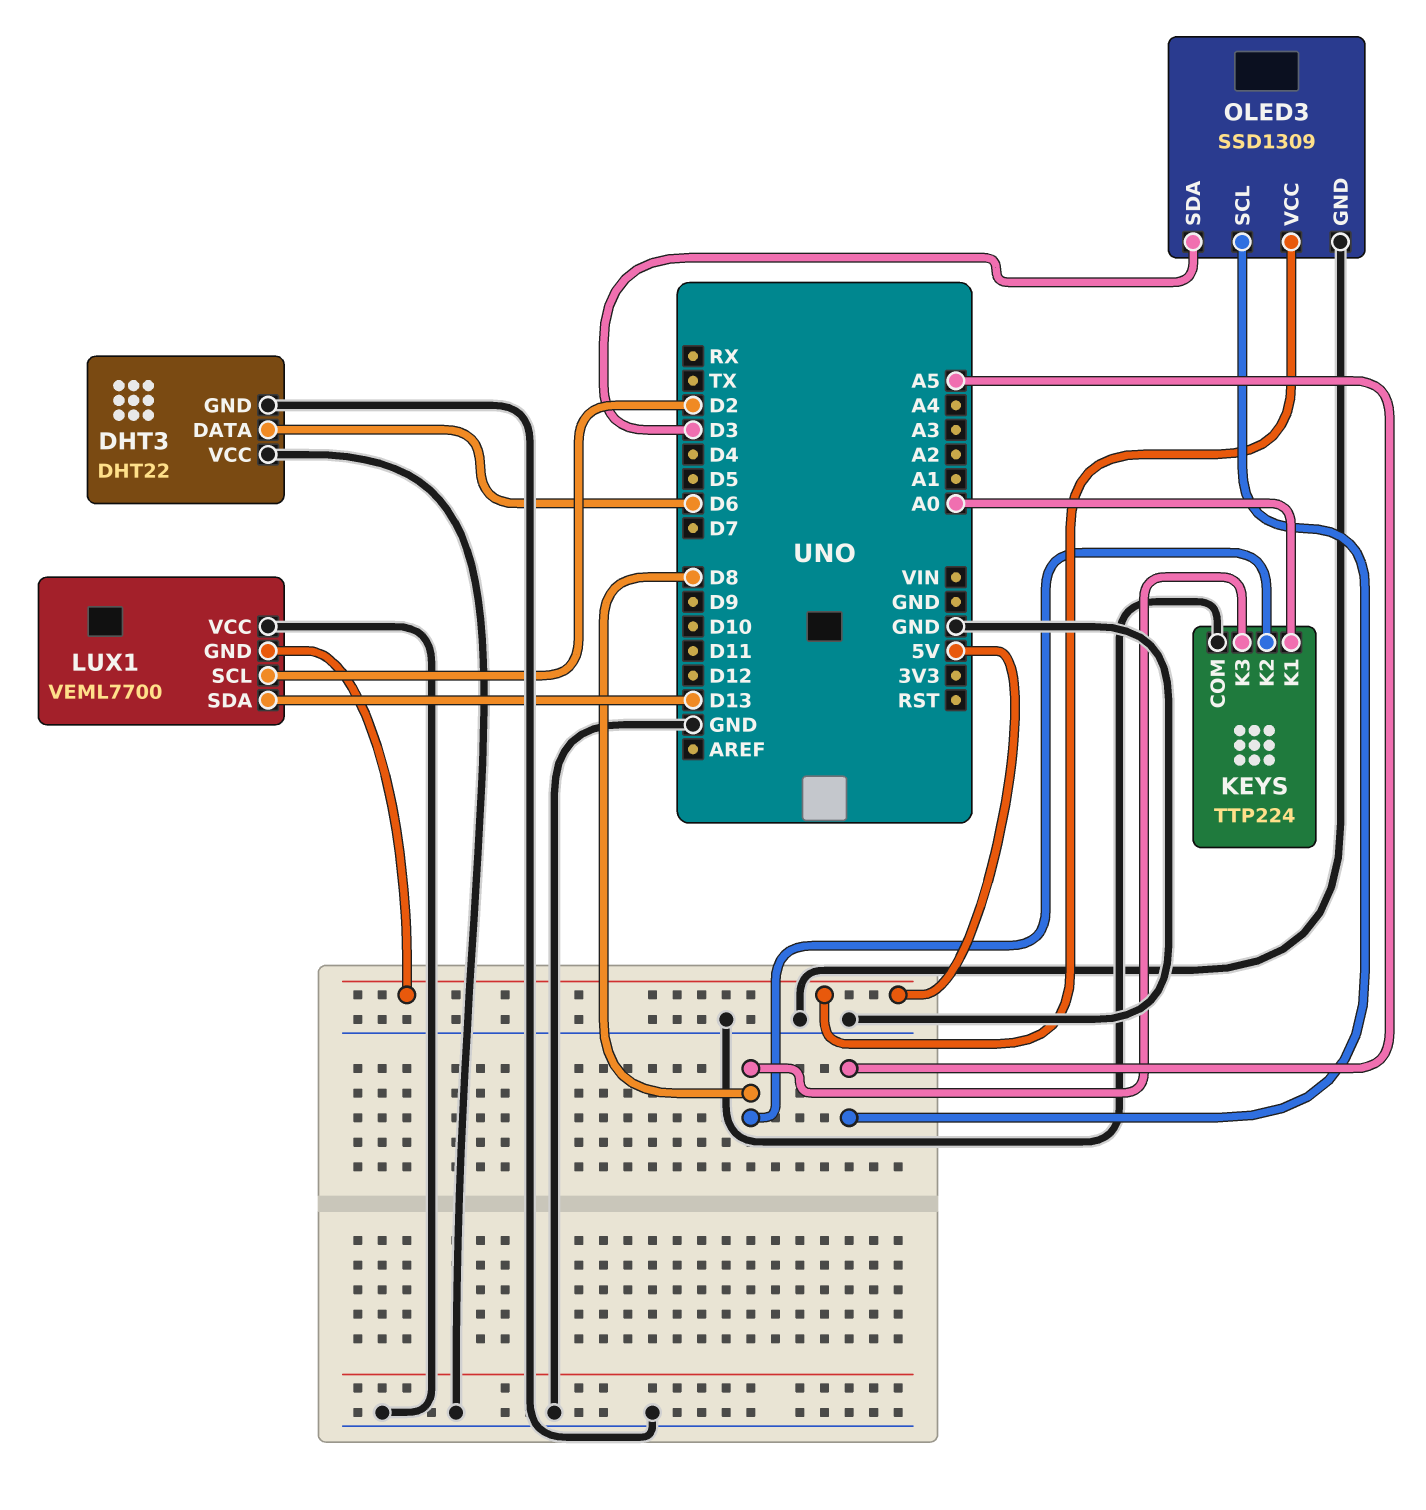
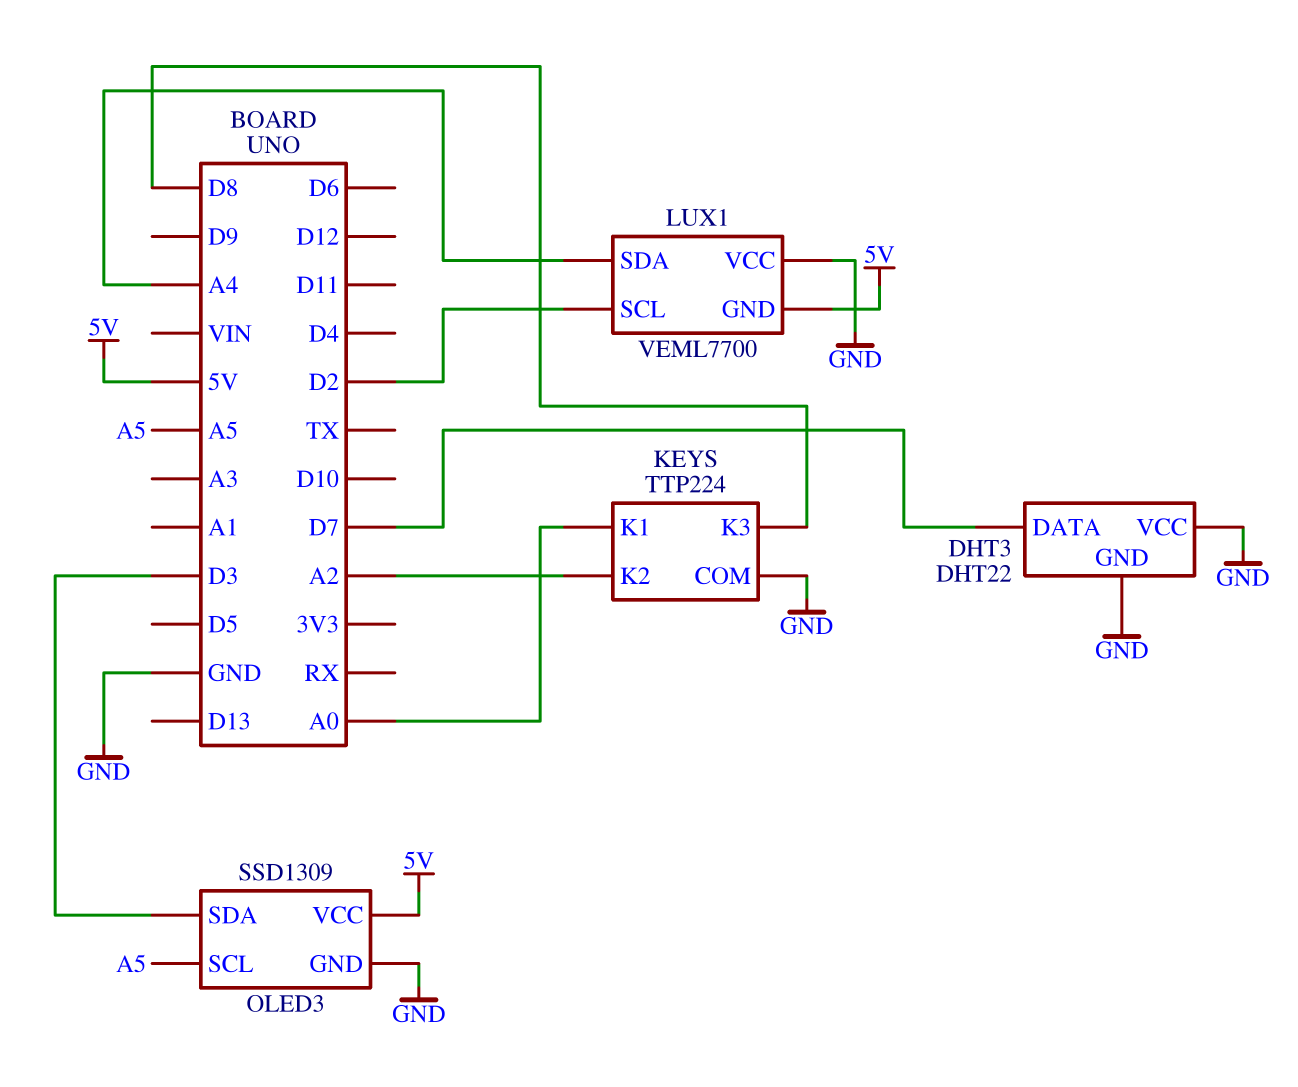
DHT3 pin DATA: D6 -> D7
KEYS pin K2: D8 -> A2
LUX1 pin SDA: D13 -> A4

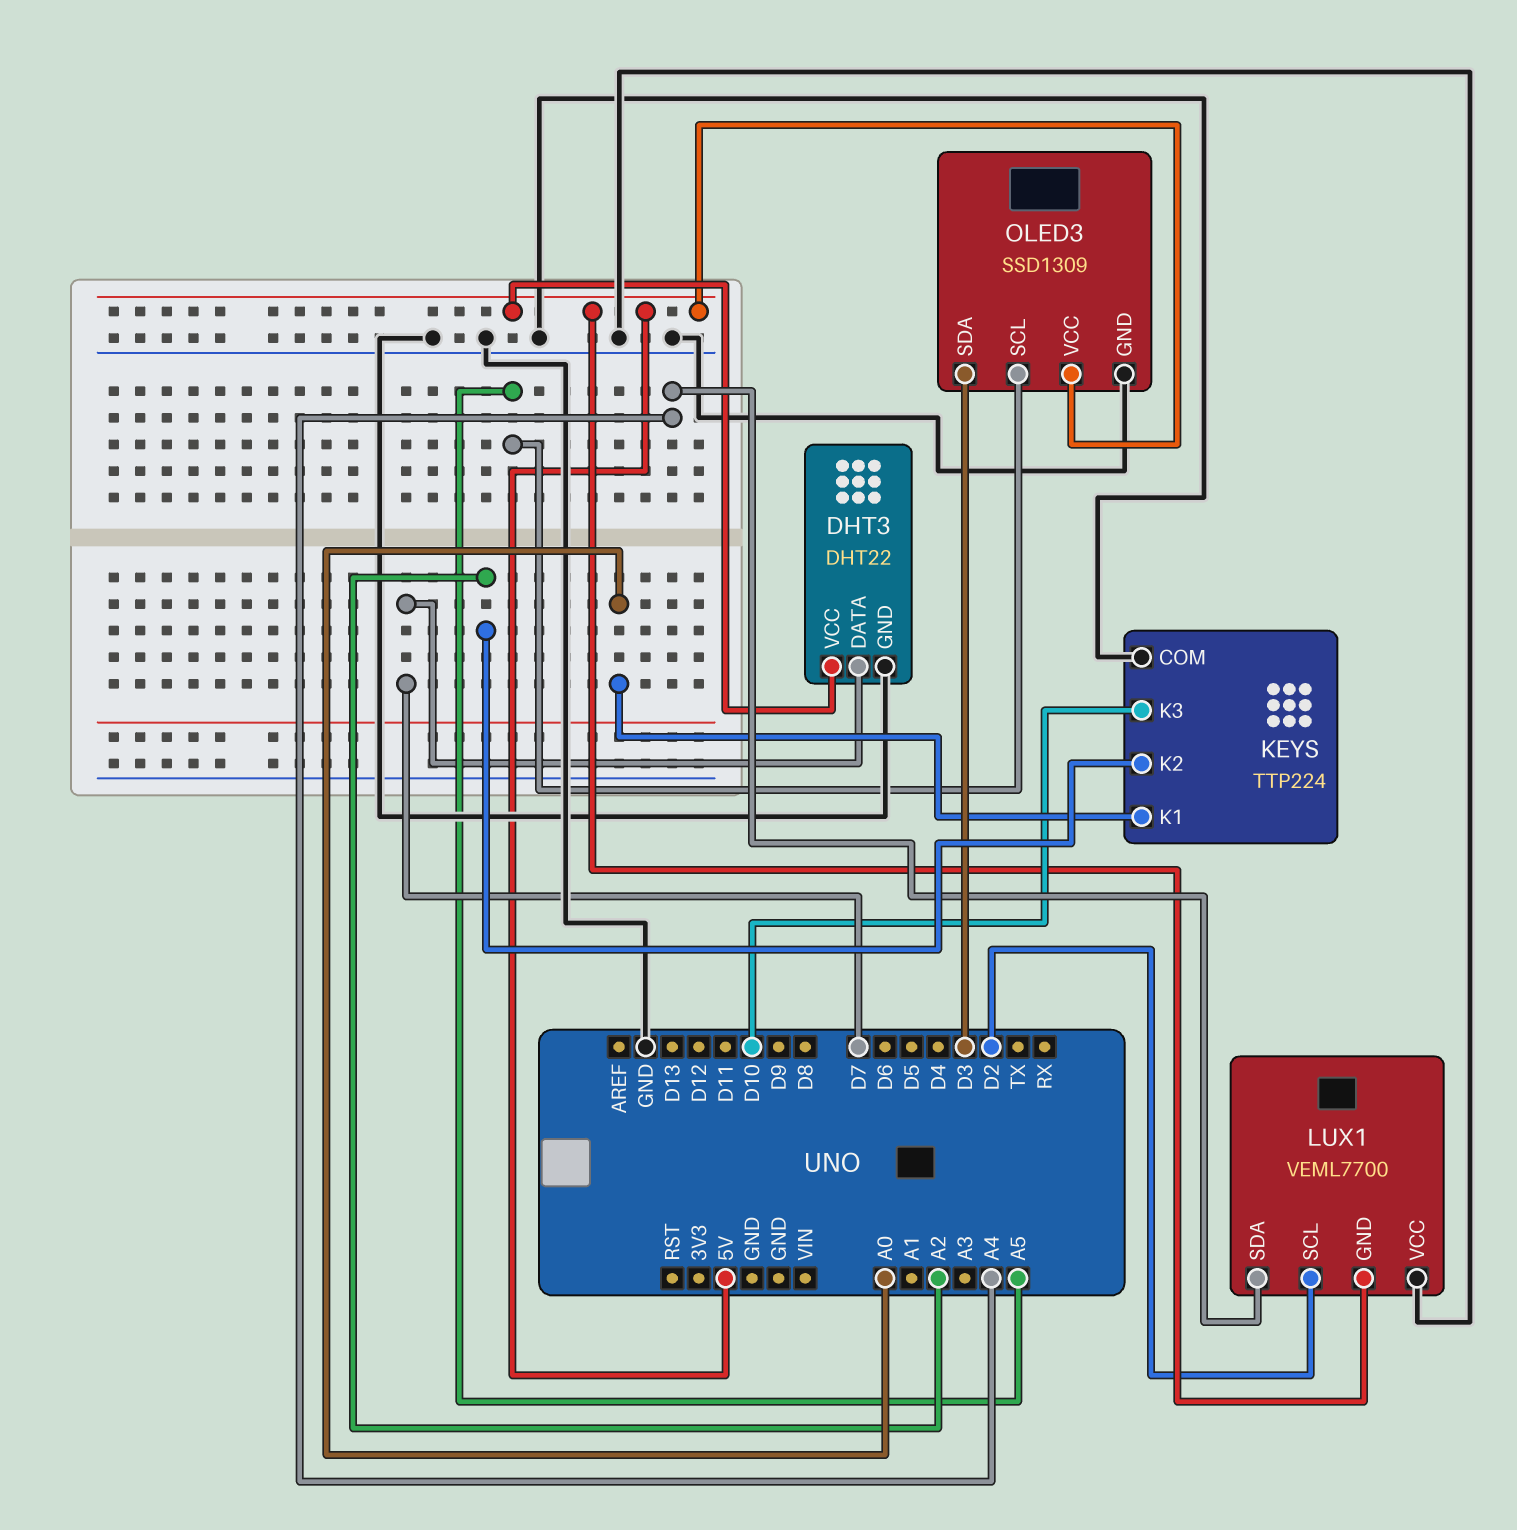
DHT3 pin VCC: GND -> 5V
KEYS pin K3: D8 -> D10

